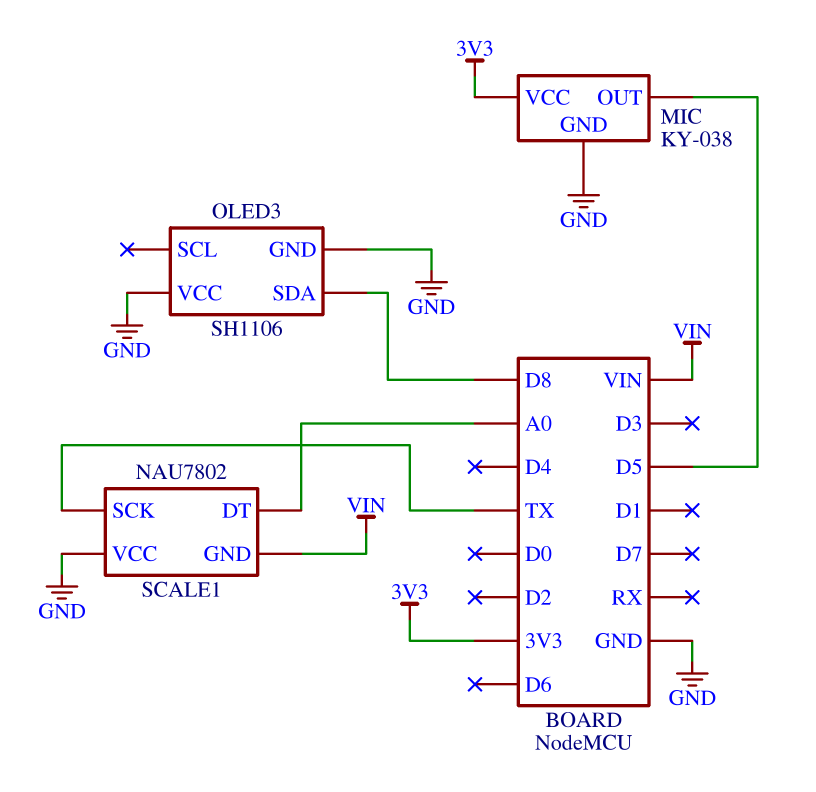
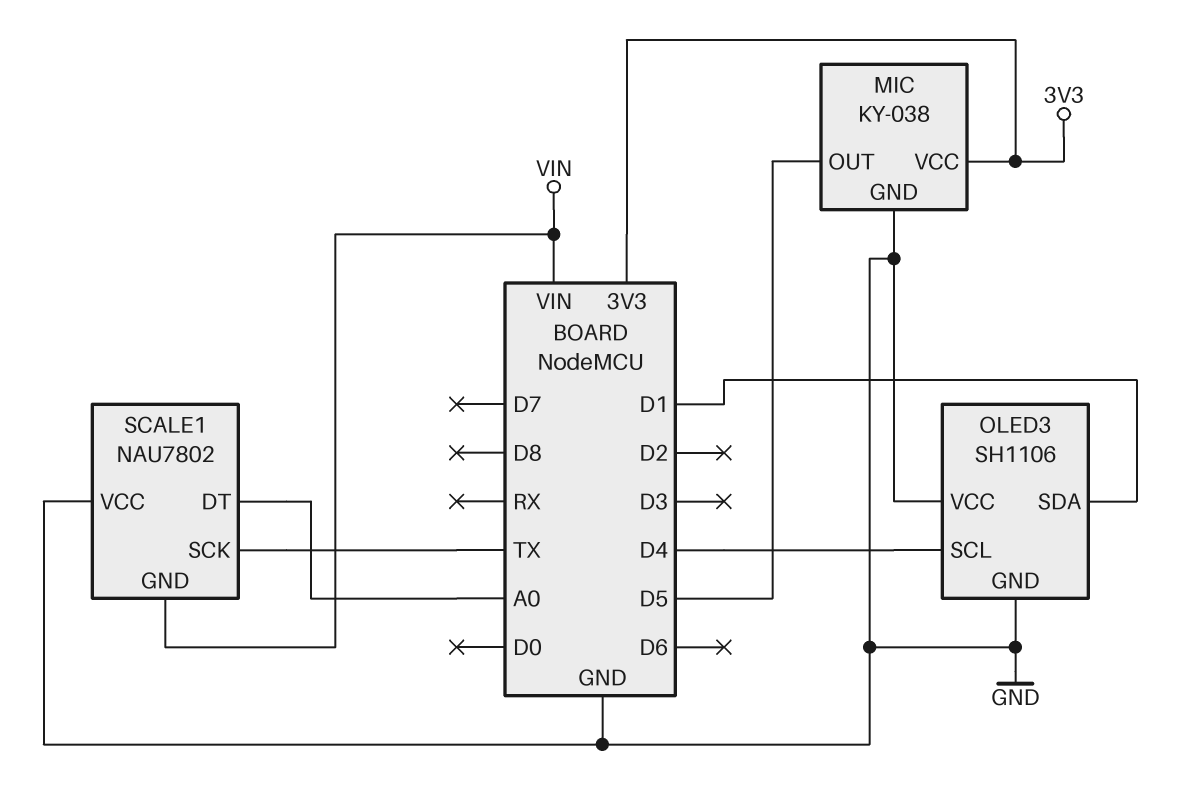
OLED3 pin SCL: none -> D4
OLED3 pin SDA: D8 -> D1

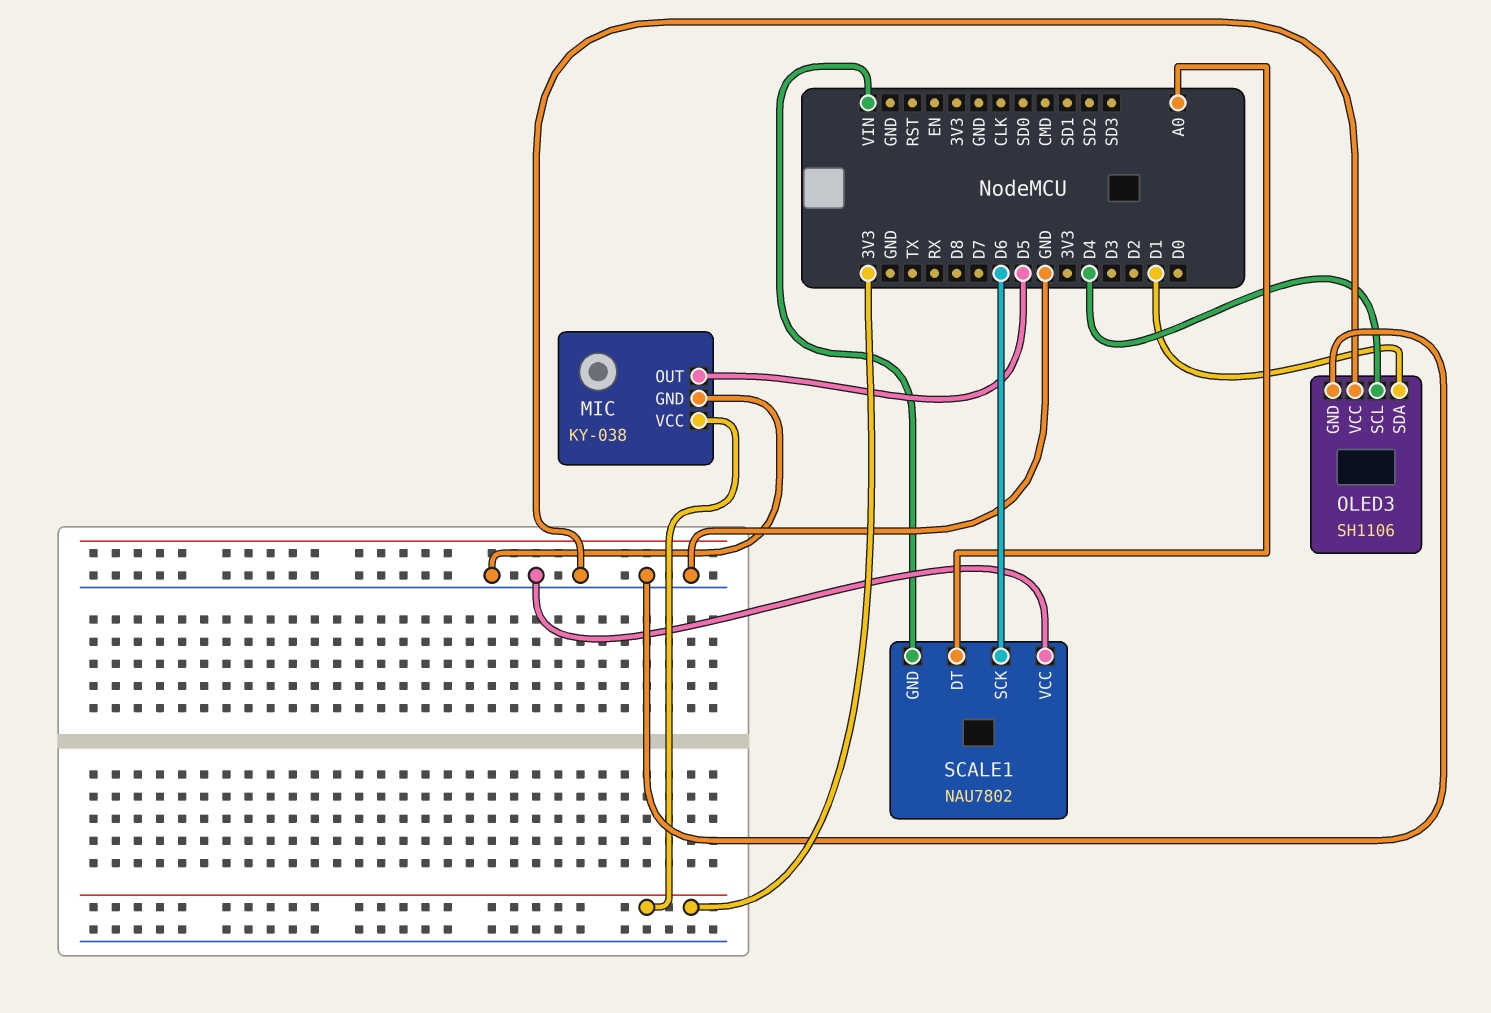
SCALE1 pin SCK: TX -> D6

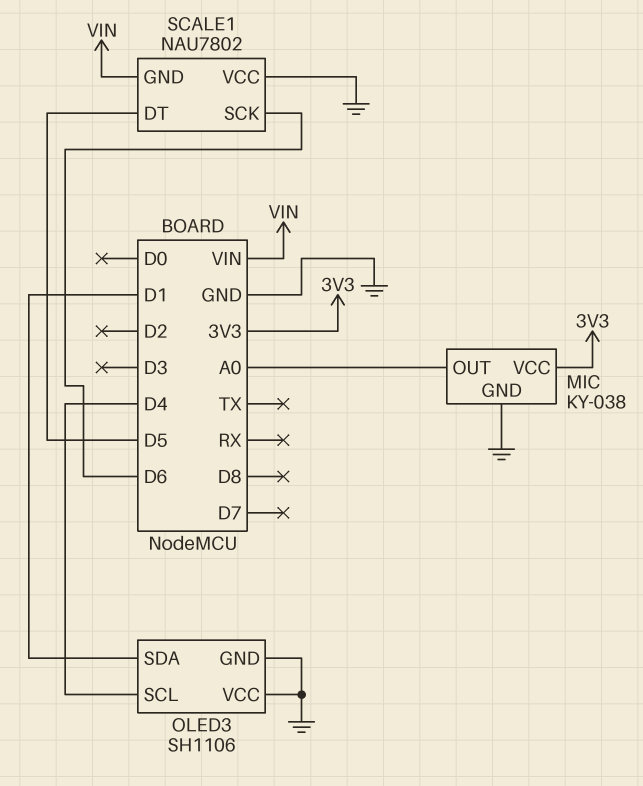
MIC pin OUT: D5 -> A0
SCALE1 pin DT: A0 -> D5

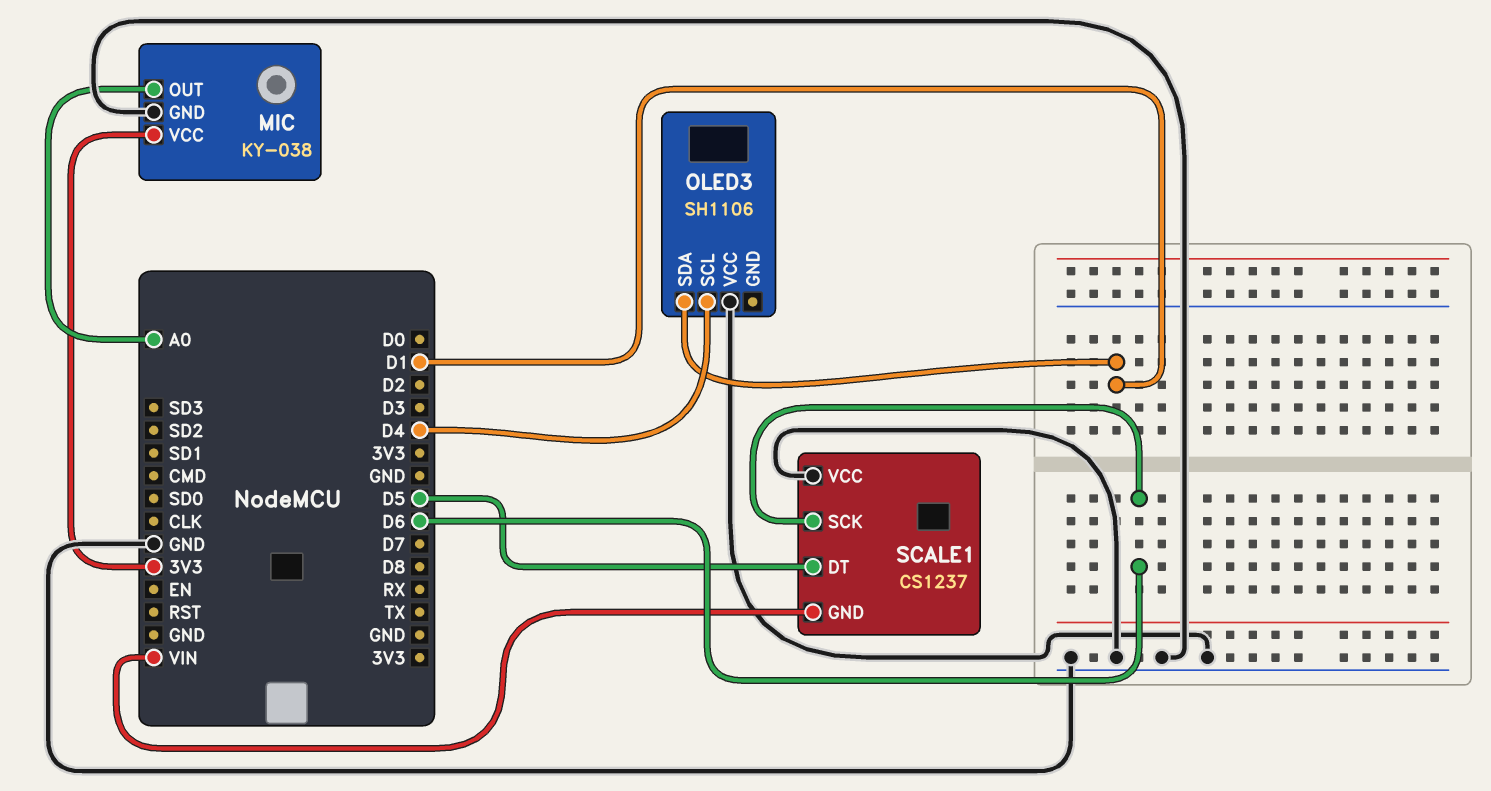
OLED3 pin GND: GND -> none
SCALE1: NAU7802 -> CS1237

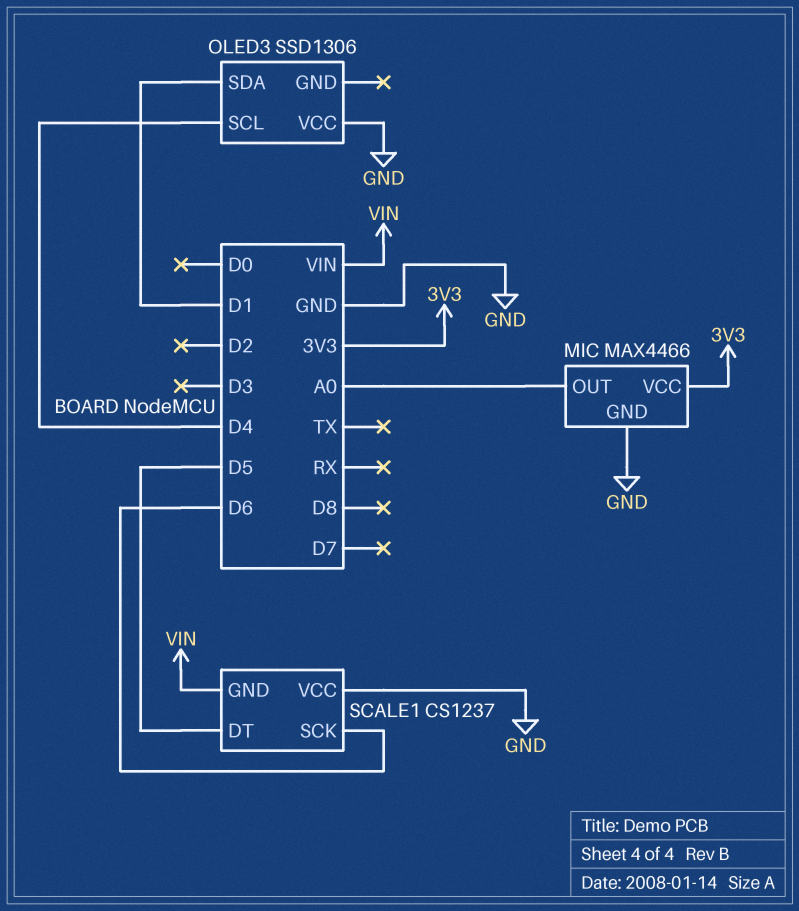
MIC: KY-038 -> MAX4466
OLED3: SH1106 -> SSD1306

